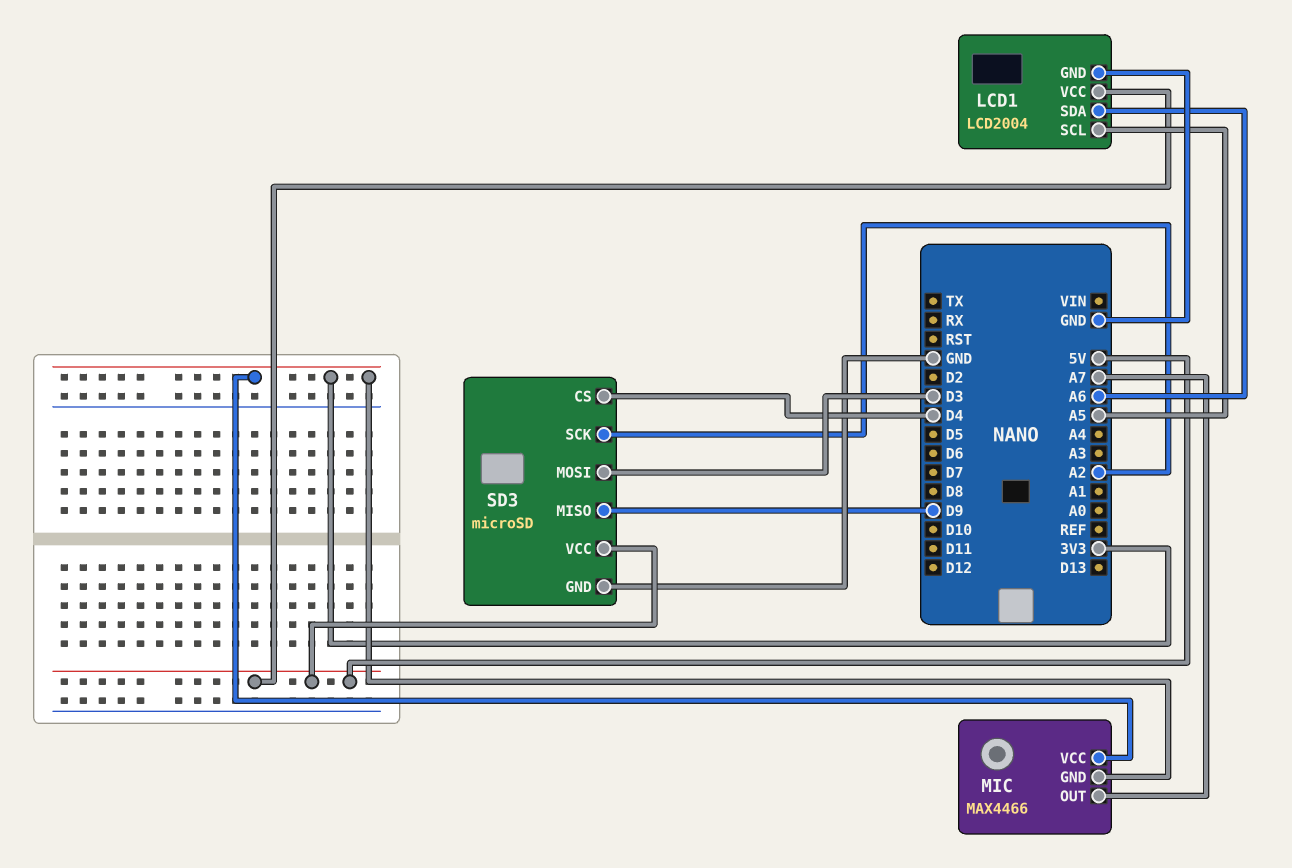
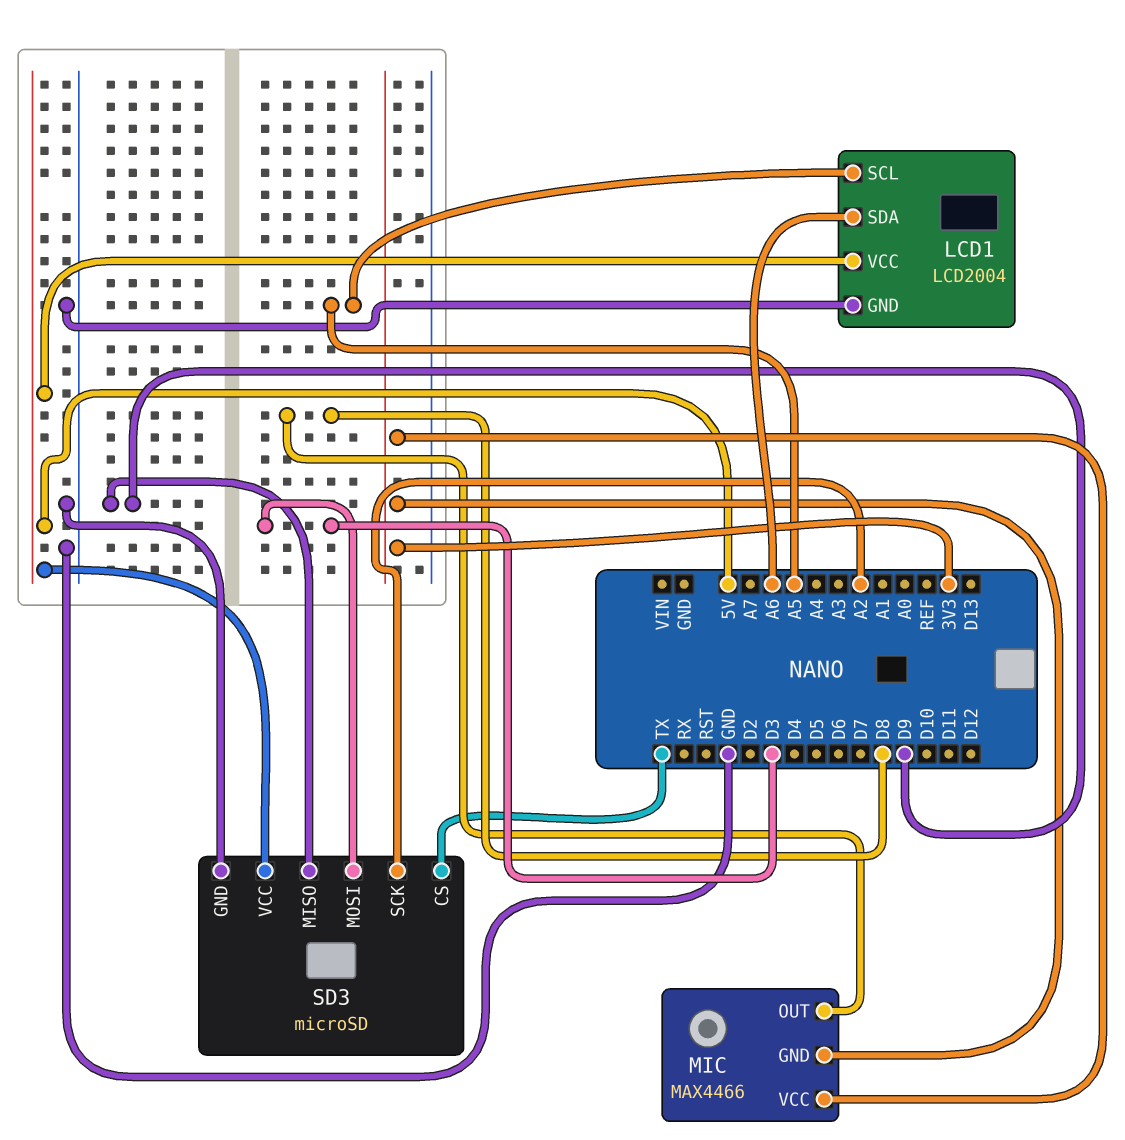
MIC pin OUT: A7 -> D8
SD3 pin CS: D4 -> TX

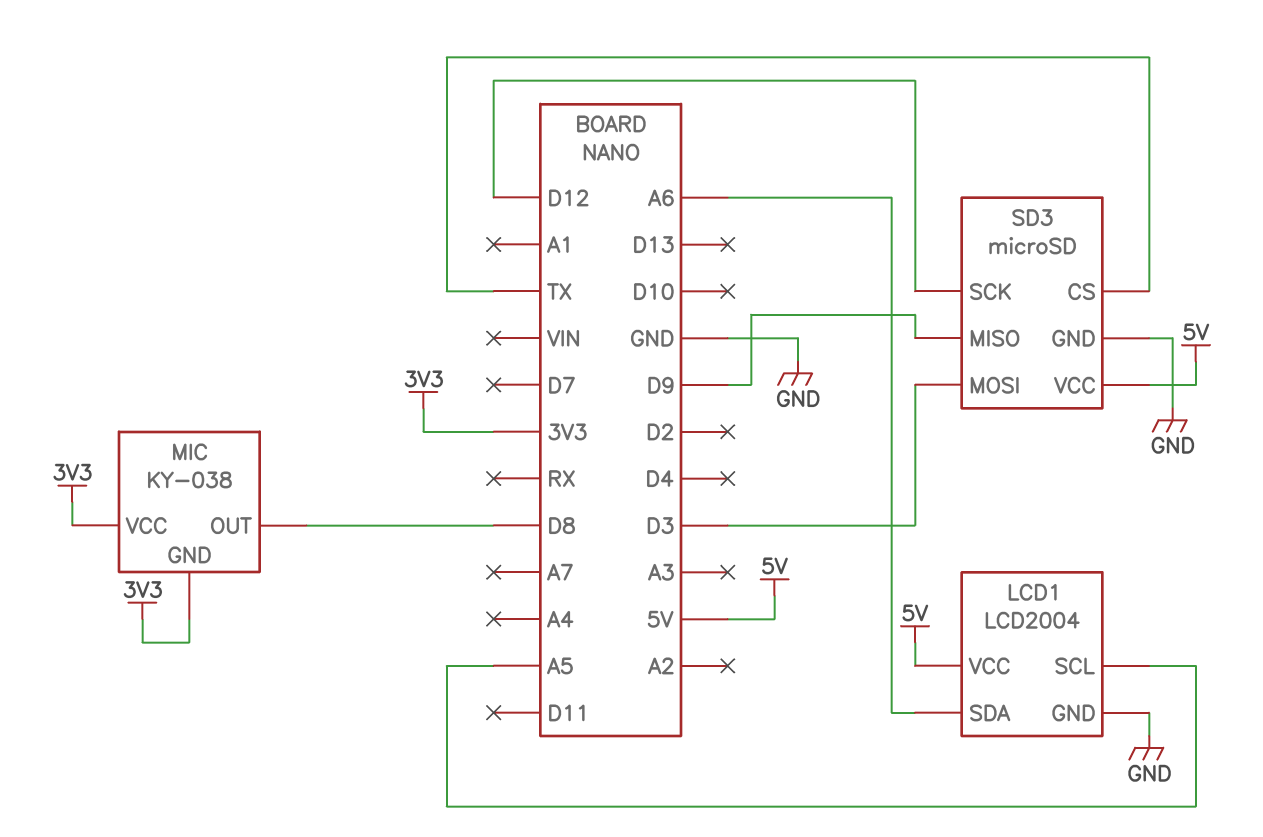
MIC: MAX4466 -> KY-038
SD3 pin SCK: A2 -> D12

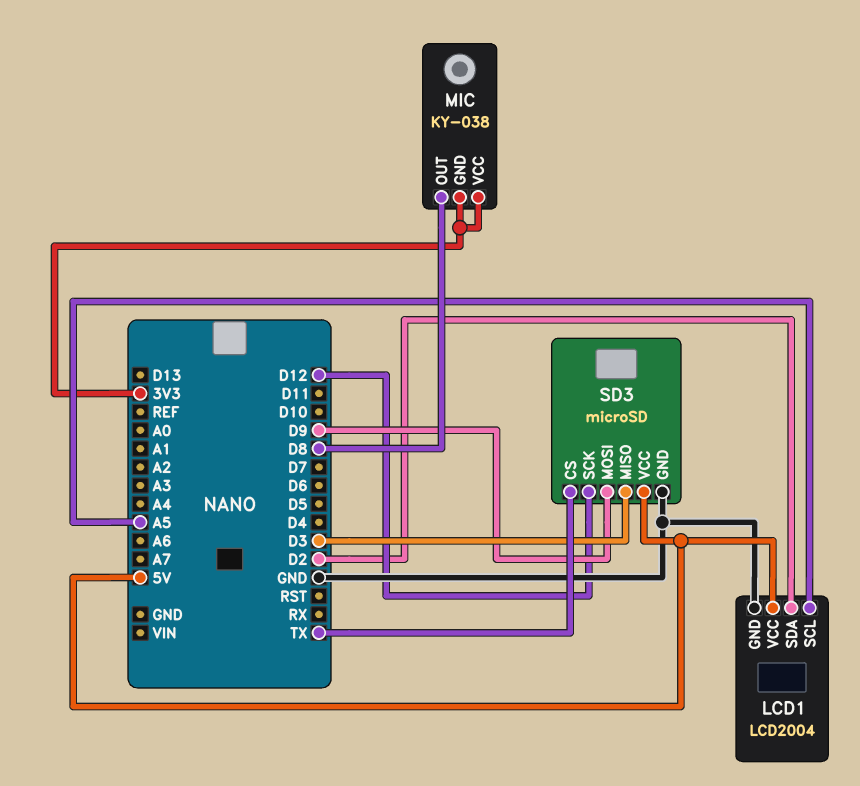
LCD1 pin SDA: A6 -> D2
SD3 pin MISO: D9 -> D3
SD3 pin MOSI: D3 -> D9

